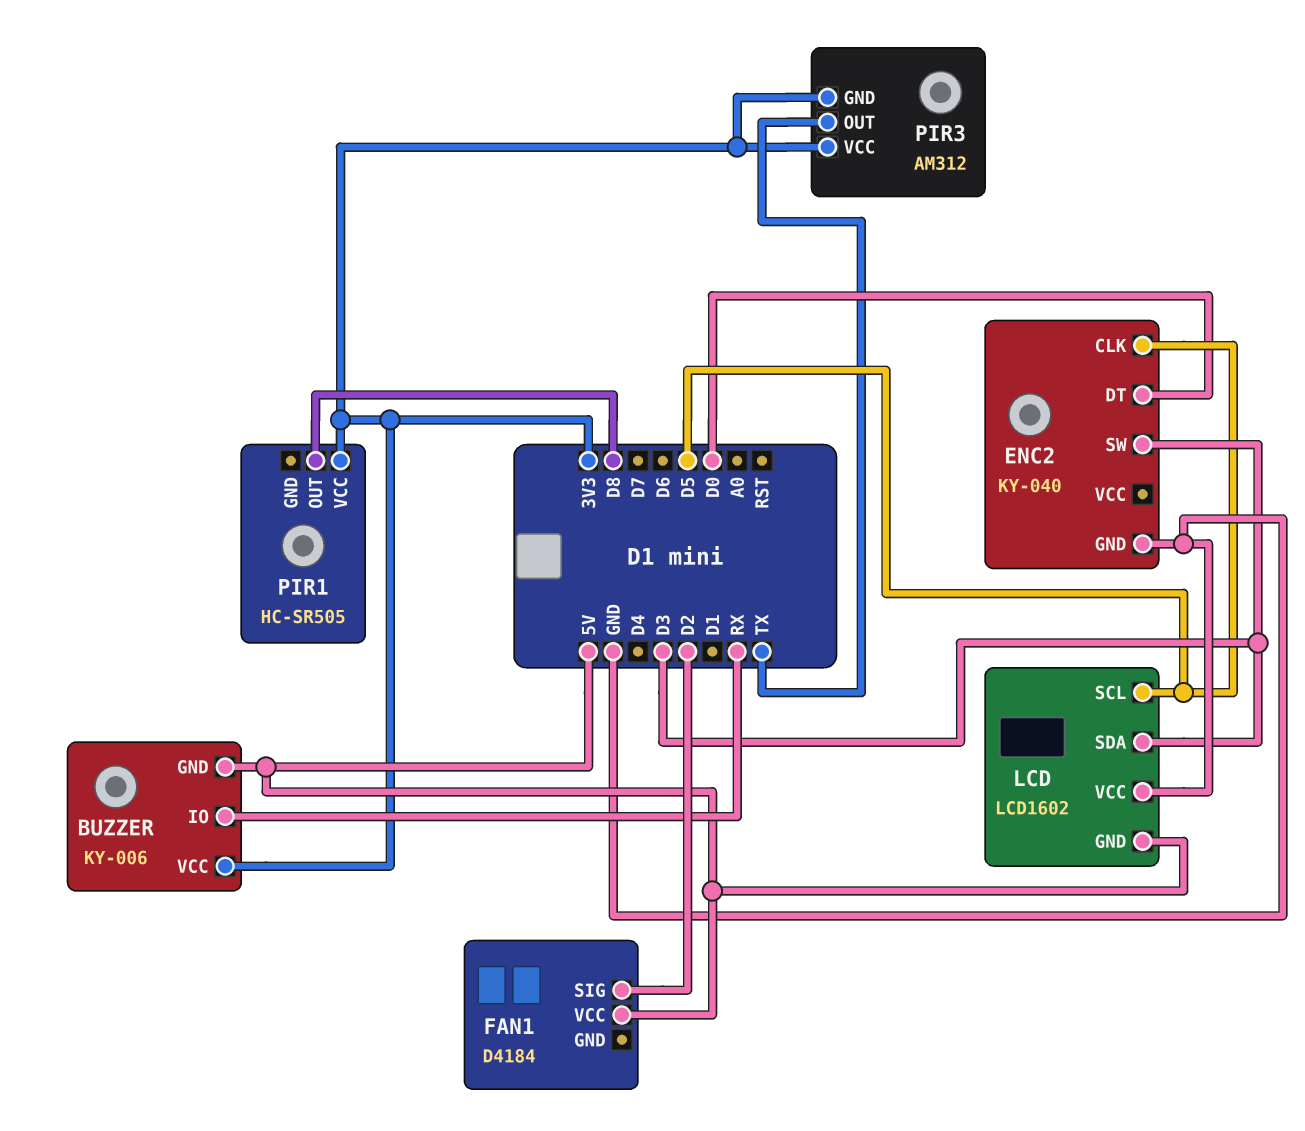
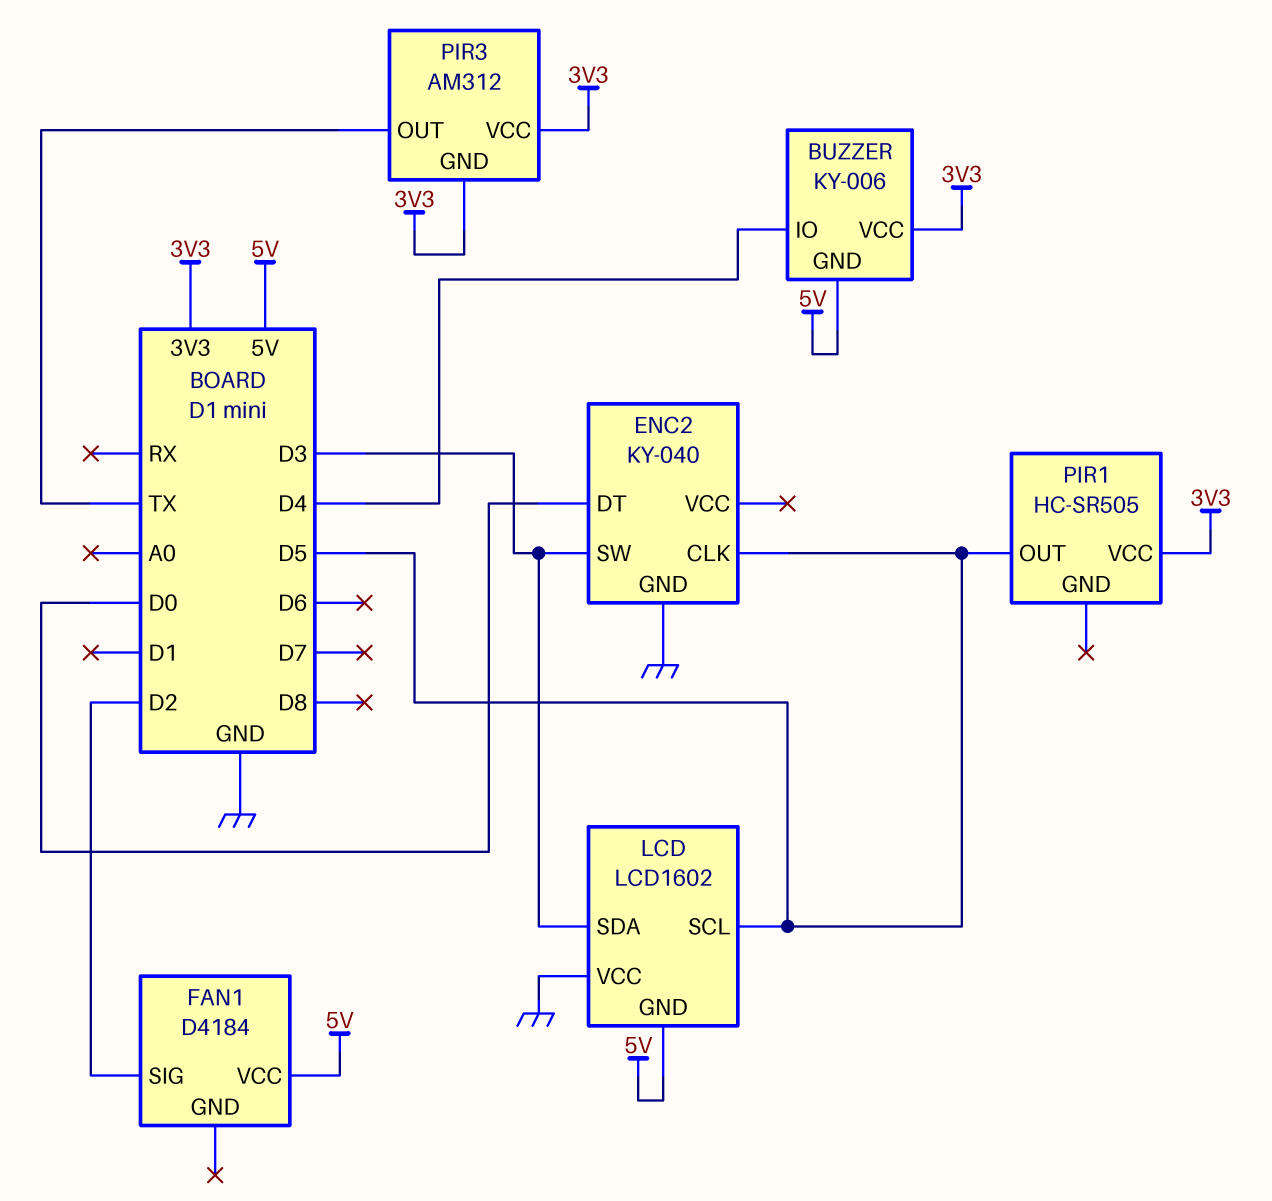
BUZZER pin IO: RX -> D4
PIR1 pin OUT: D8 -> D5

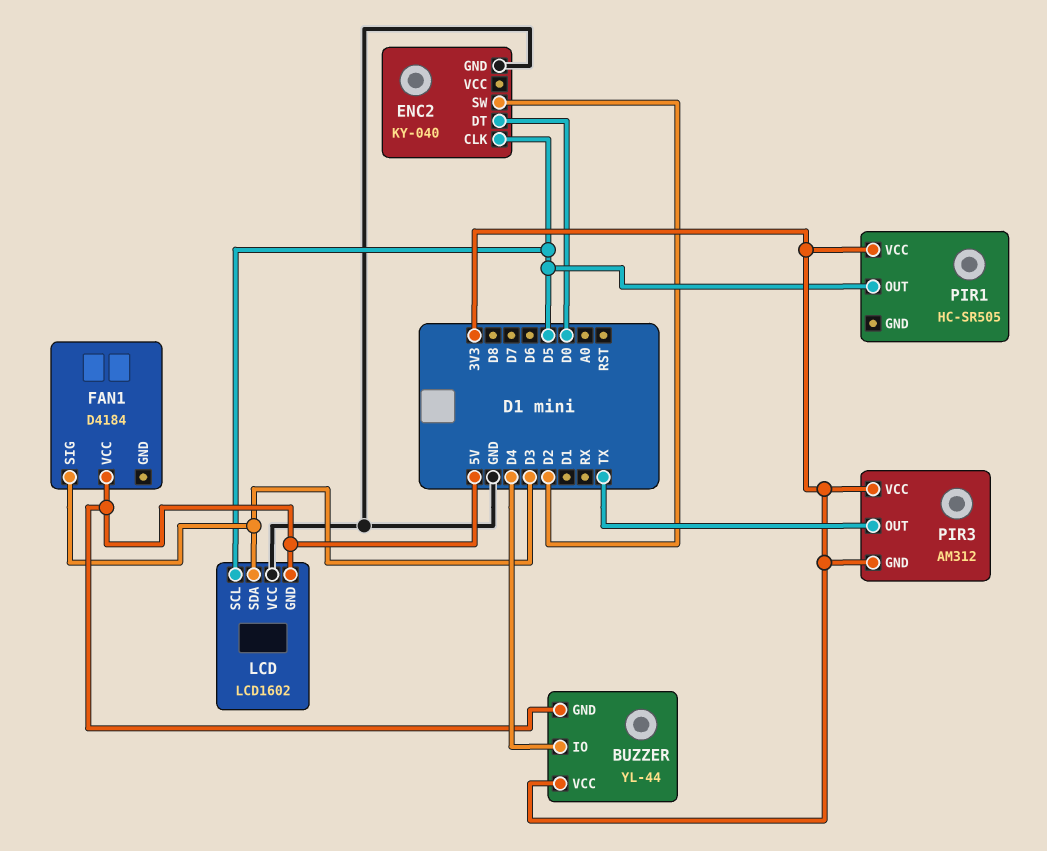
BUZZER: KY-006 -> YL-44
ENC2 pin SW: D3 -> D2
FAN1 pin SIG: D2 -> D3

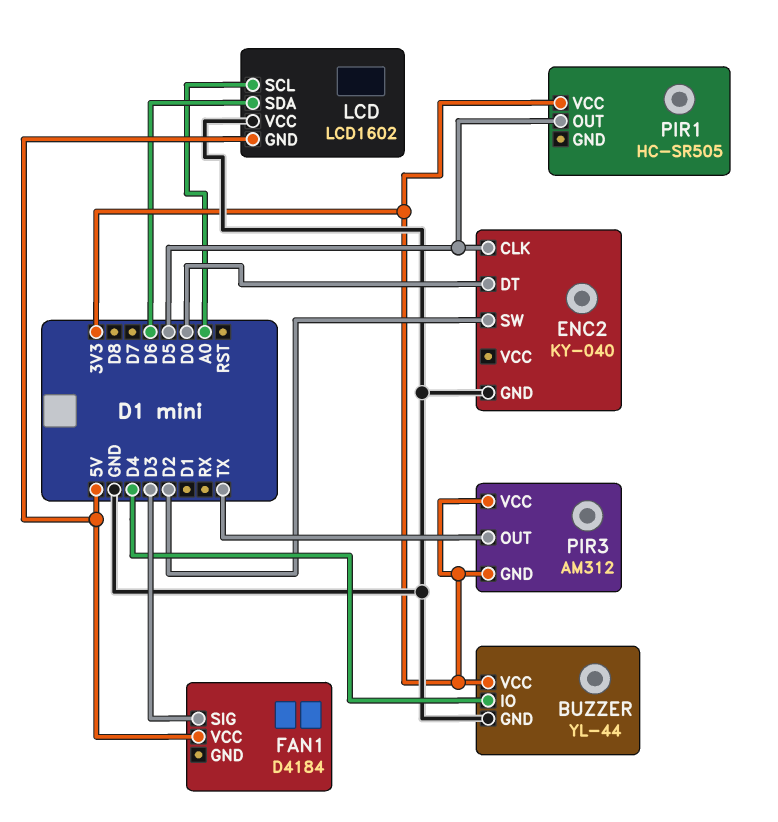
BUZZER pin GND: 5V -> GND
LCD pin SCL: D5 -> A0
LCD pin SDA: D3 -> D6

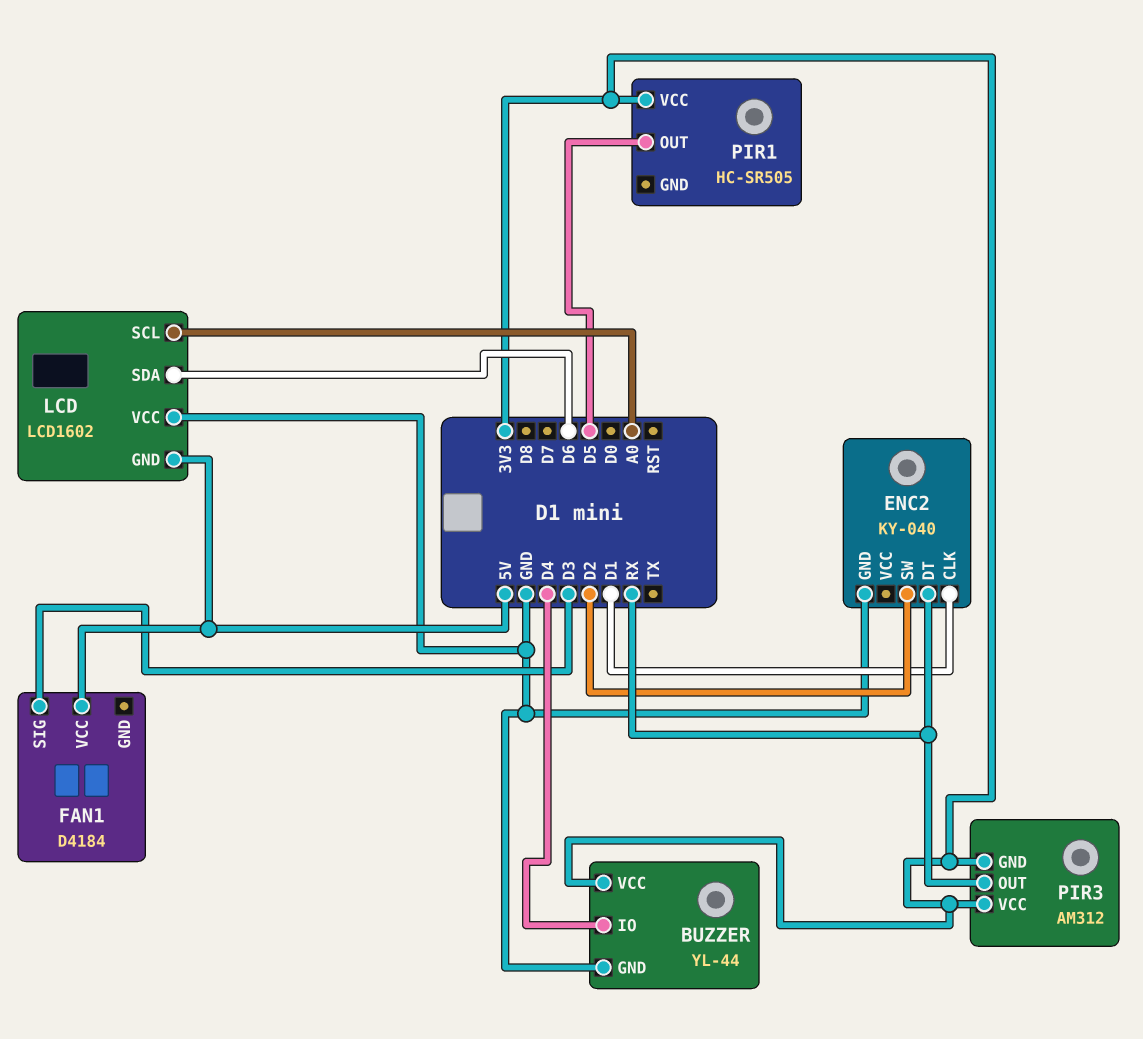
ENC2 pin CLK: D5 -> D1
ENC2 pin DT: D0 -> RX
PIR3 pin OUT: TX -> RX

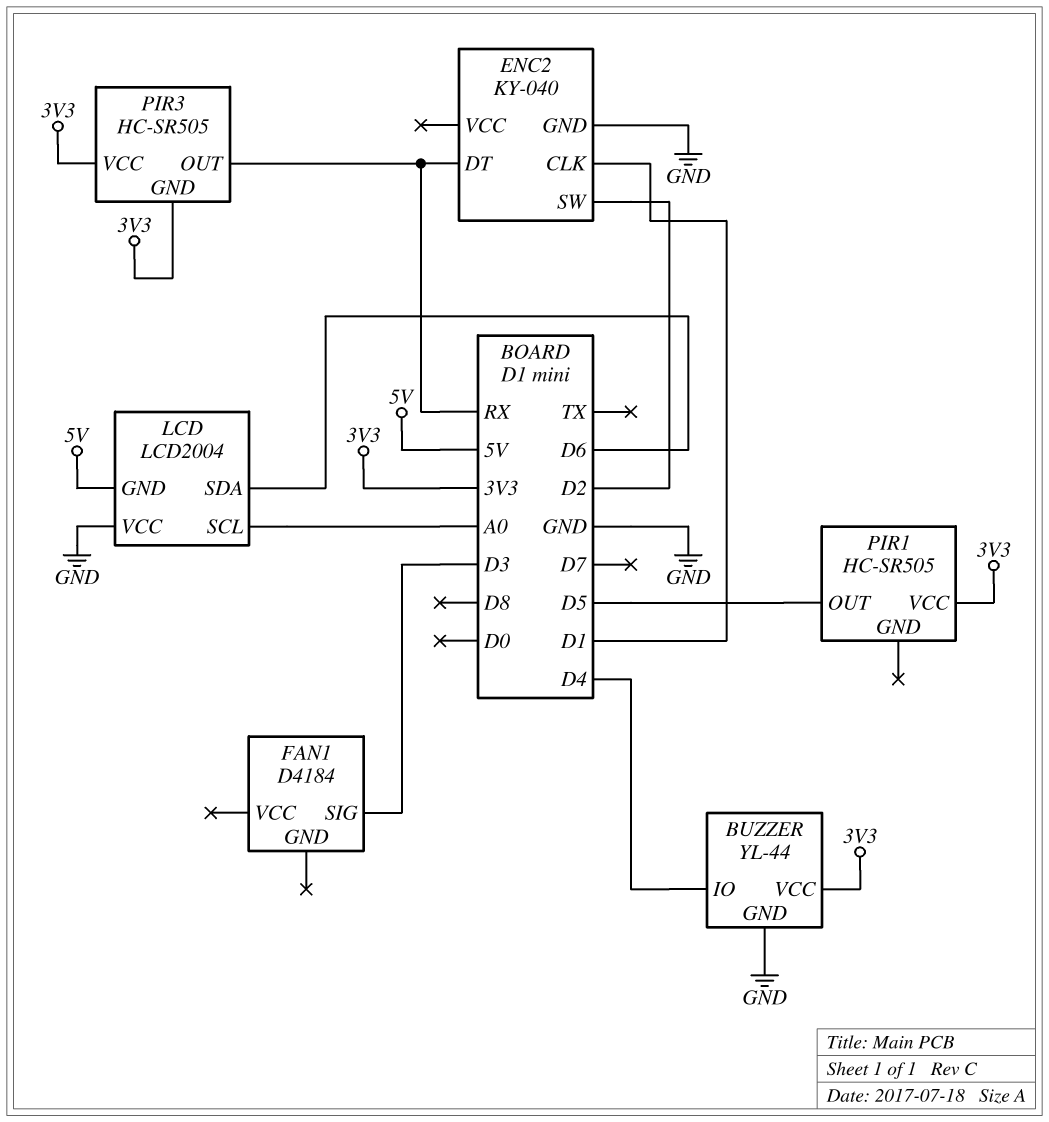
FAN1 pin VCC: 5V -> none
LCD: LCD1602 -> LCD2004
PIR3: AM312 -> HC-SR505

